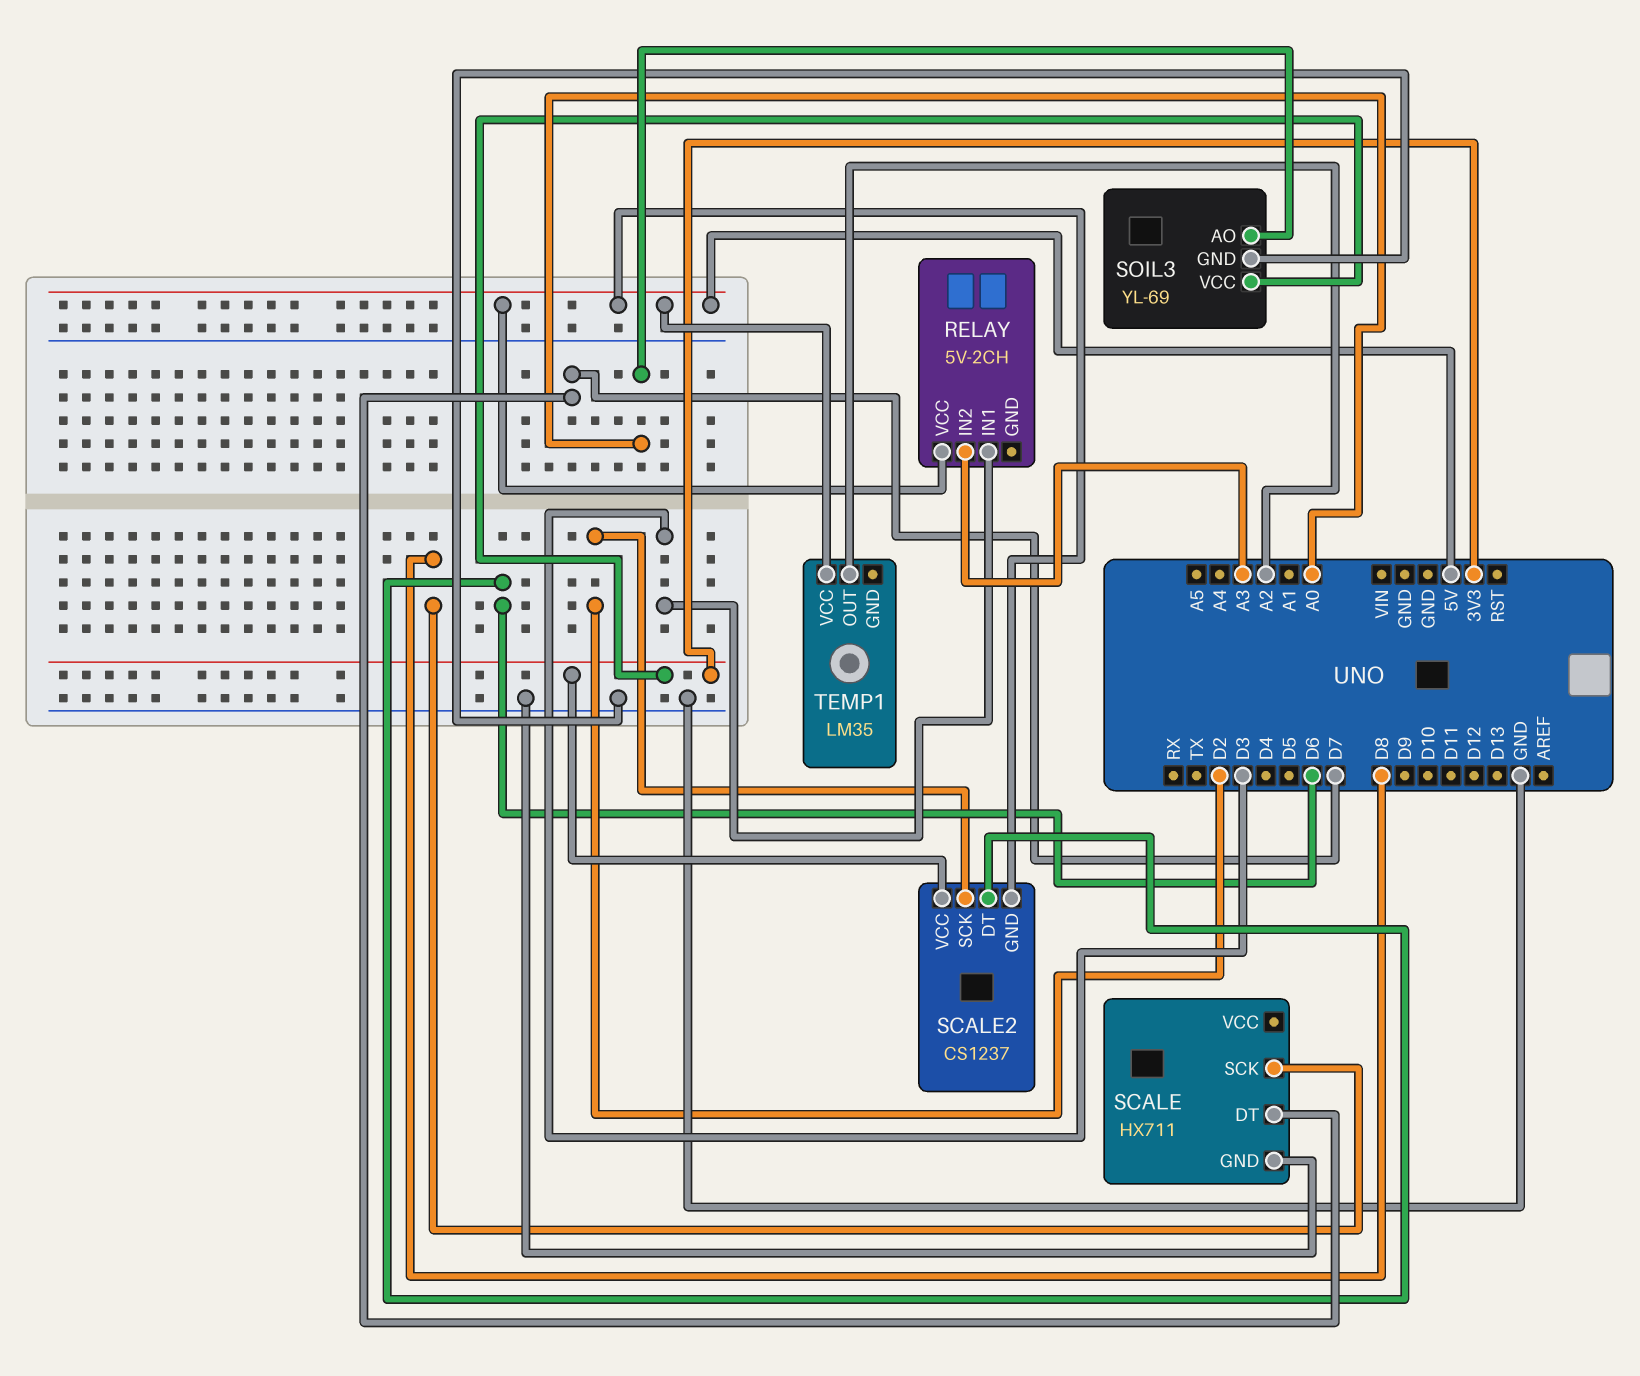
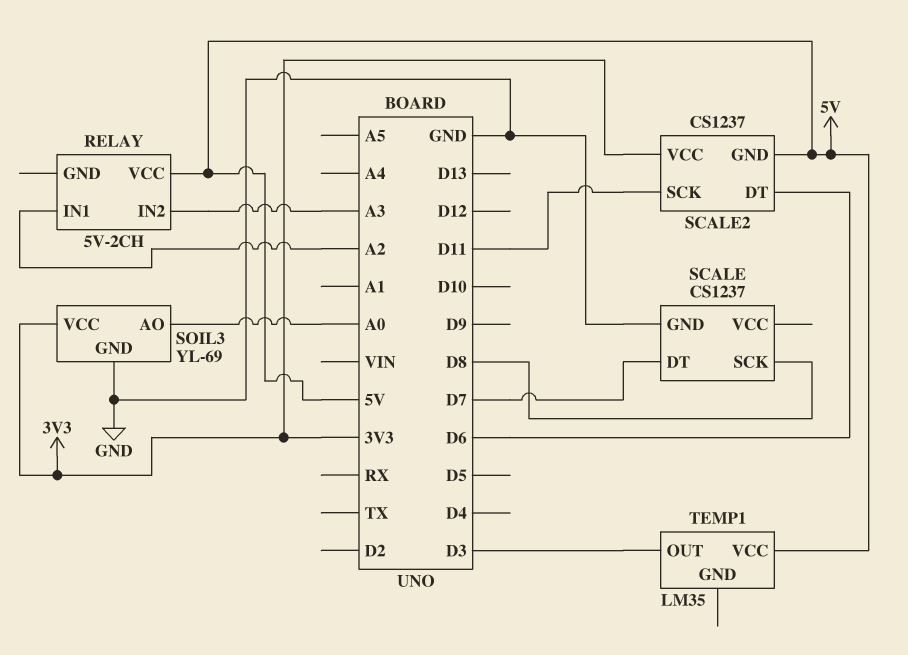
RELAY pin IN1: D3 -> A2
SCALE: HX711 -> CS1237
SCALE2 pin SCK: D2 -> D11
TEMP1 pin OUT: A2 -> D3

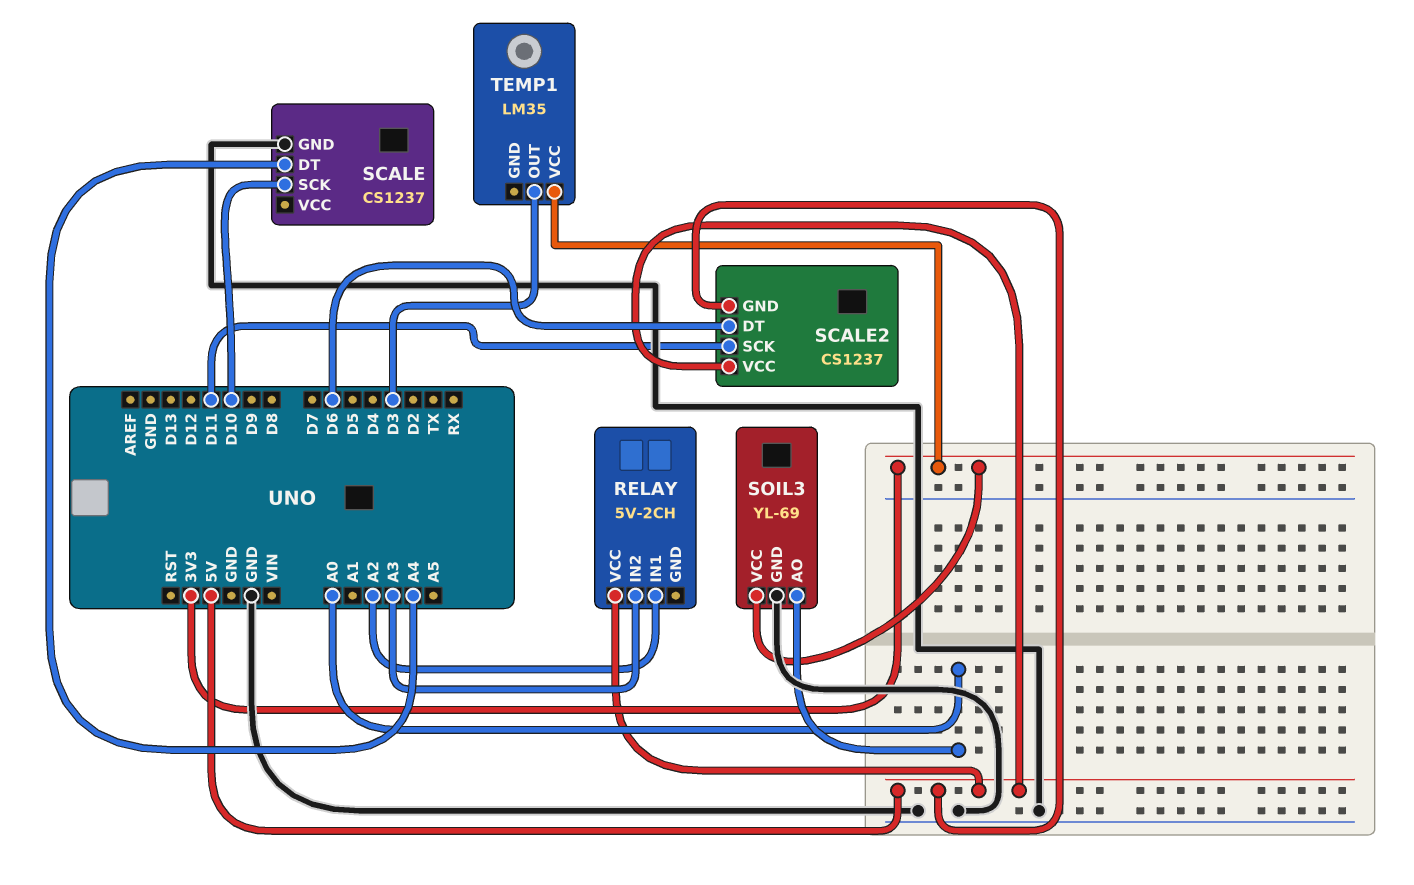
SCALE pin DT: D7 -> A4
SCALE pin SCK: D8 -> D10
SCALE2 pin VCC: 3V3 -> 5V
TEMP1 pin VCC: 5V -> 3V3

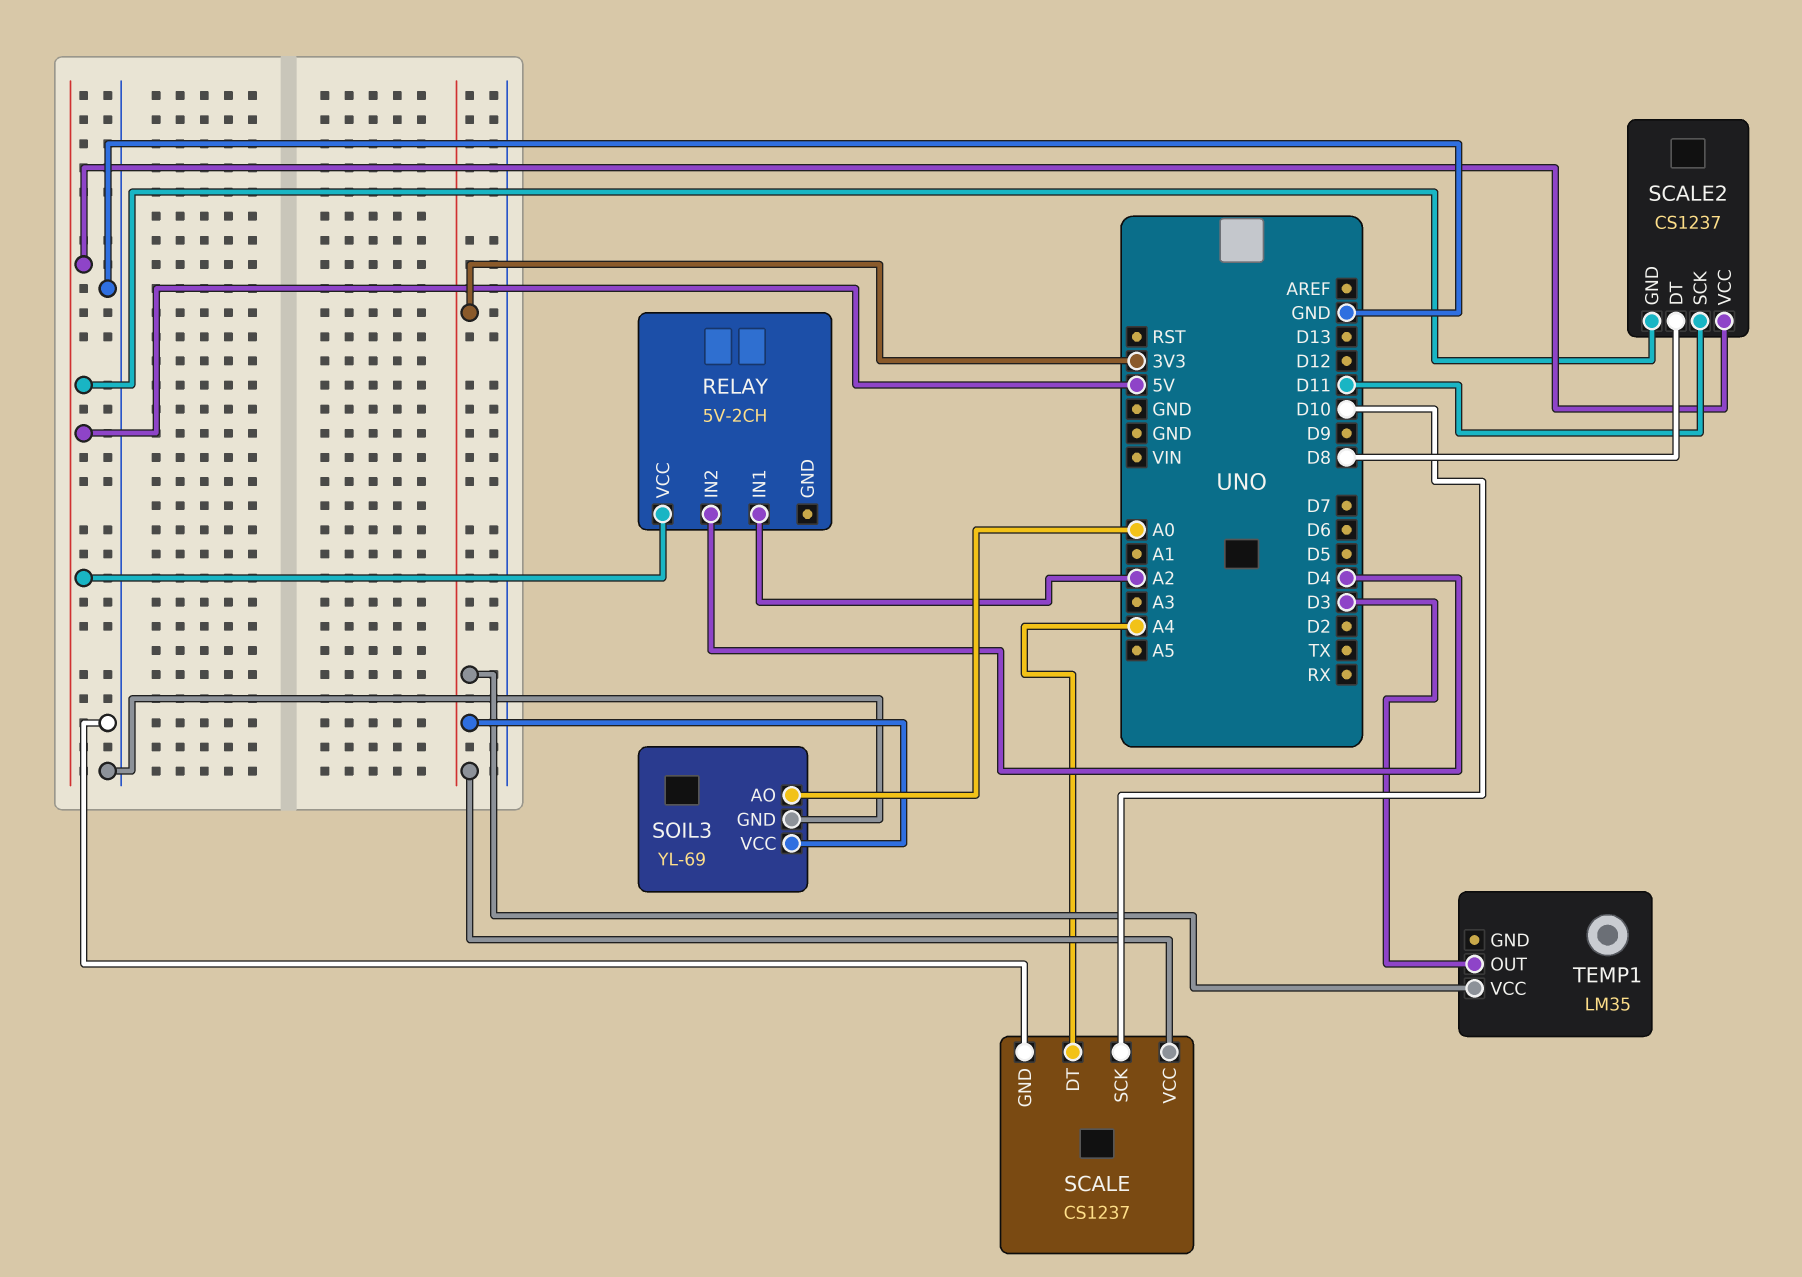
RELAY pin IN2: A3 -> D4
SCALE pin VCC: none -> 3V3
SCALE2 pin DT: D6 -> D8

